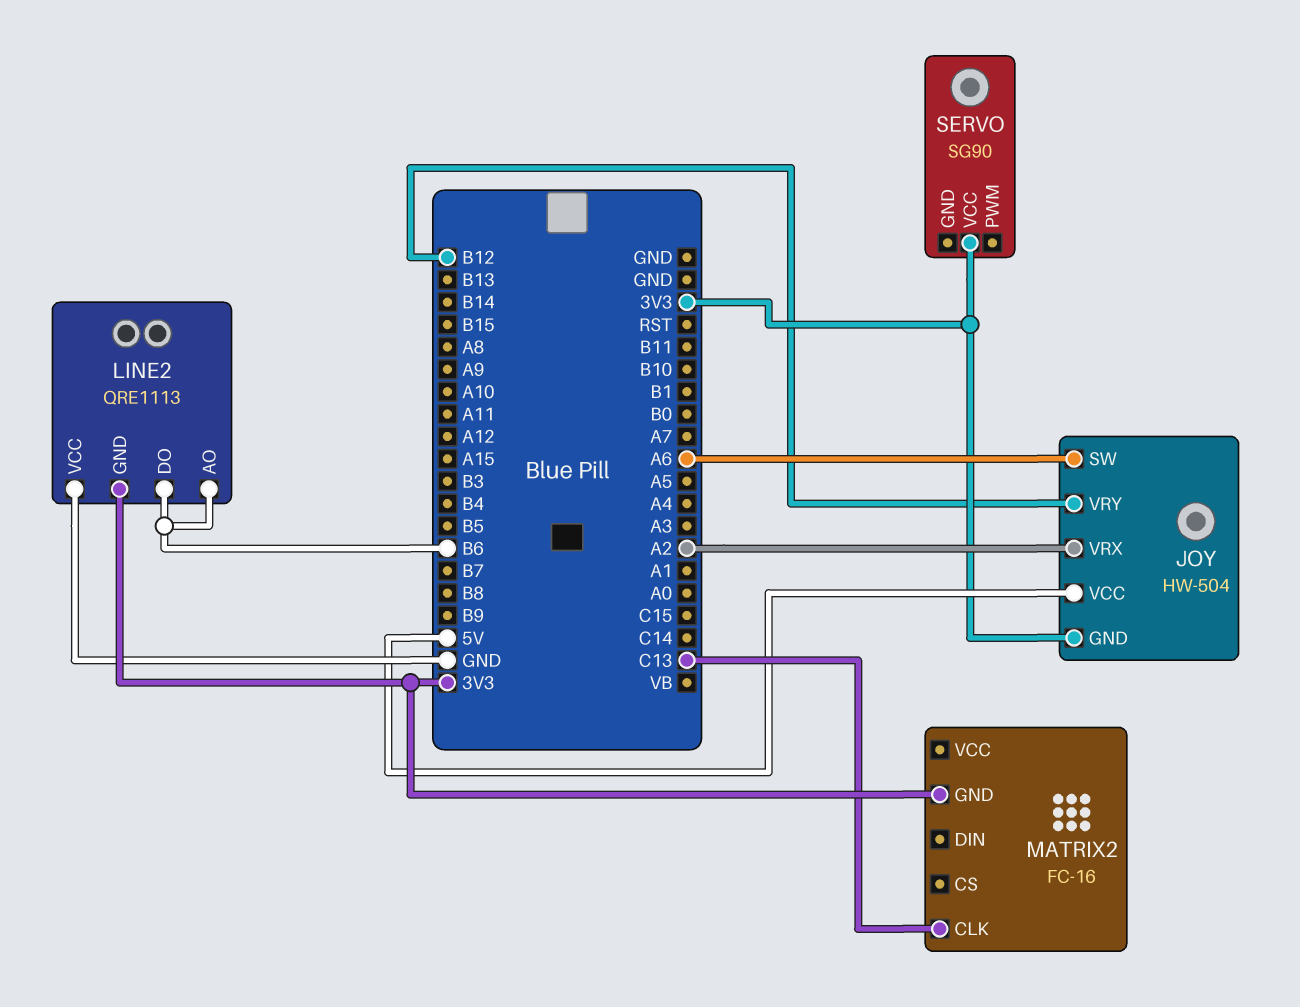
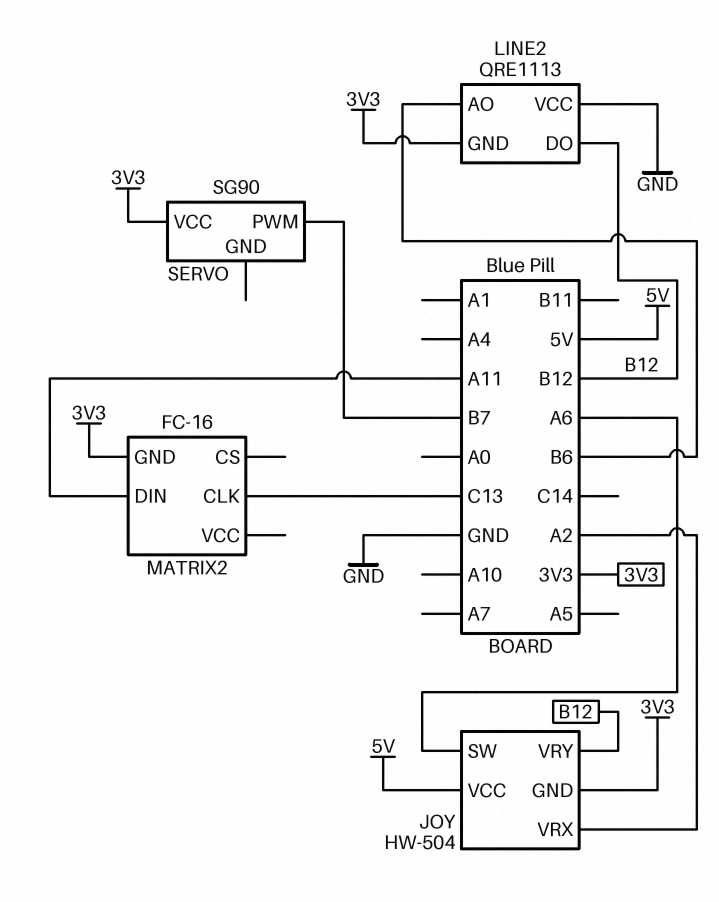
LINE2 pin DO: B6 -> B12
MATRIX2 pin DIN: none -> A11
SERVO pin PWM: none -> B7

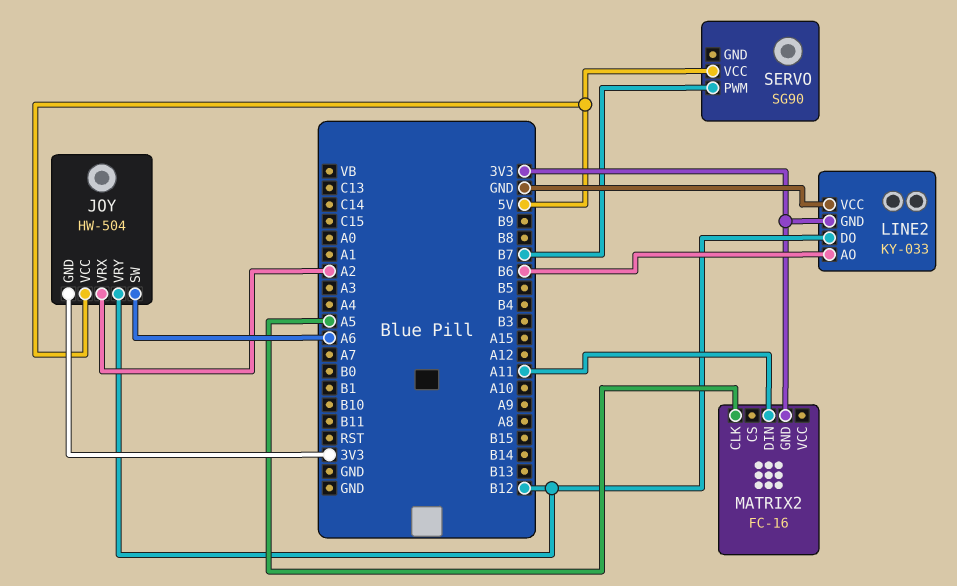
LINE2: QRE1113 -> KY-033
MATRIX2 pin CLK: C13 -> A5
SERVO pin VCC: 3V3 -> 5V

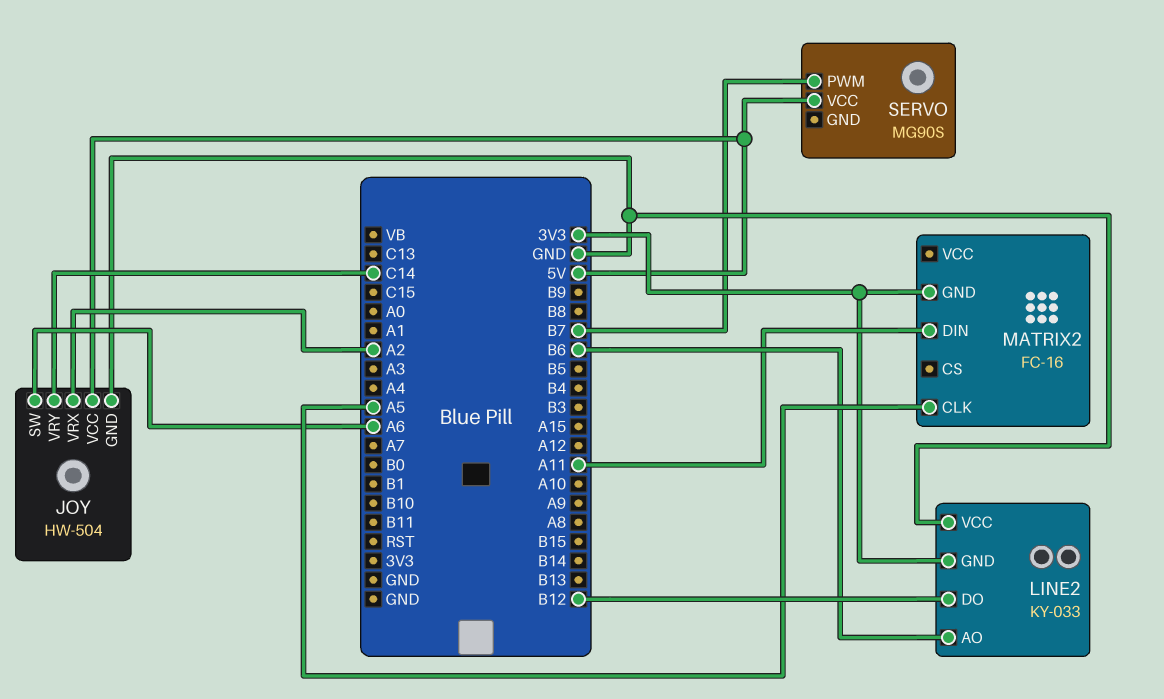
JOY pin GND: 3V3 -> GND
JOY pin VRY: B12 -> C14
SERVO: SG90 -> MG90S

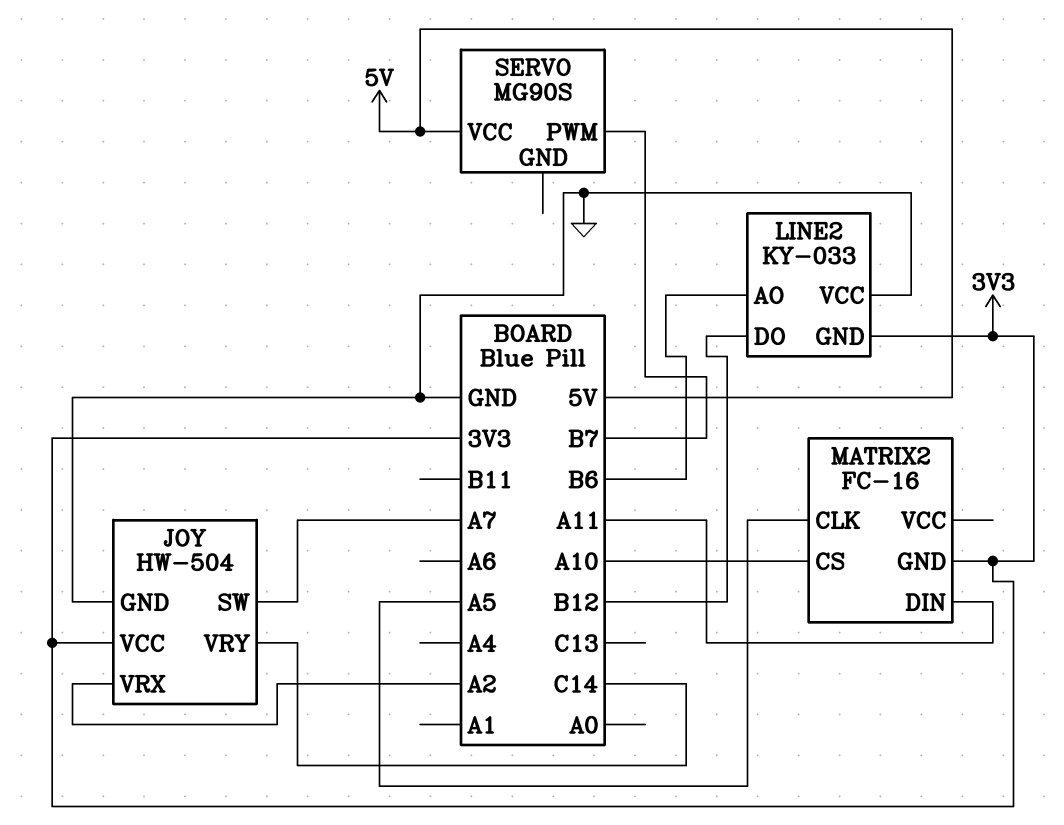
JOY pin SW: A6 -> A7
JOY pin VCC: 5V -> 3V3
MATRIX2 pin CS: none -> A10

